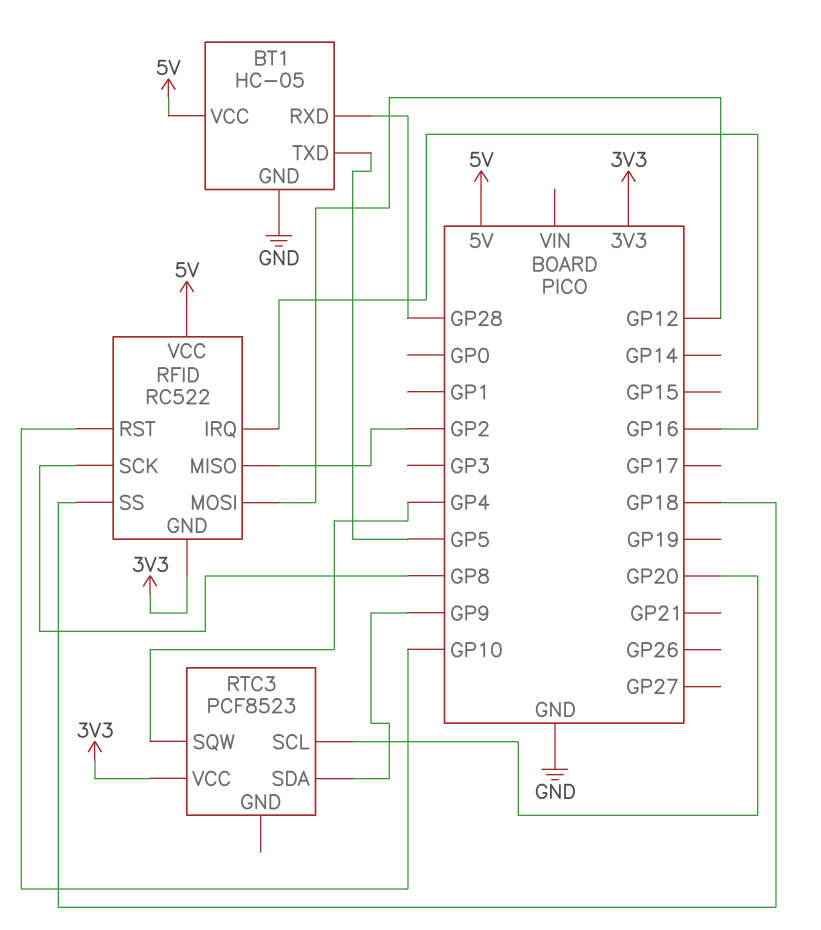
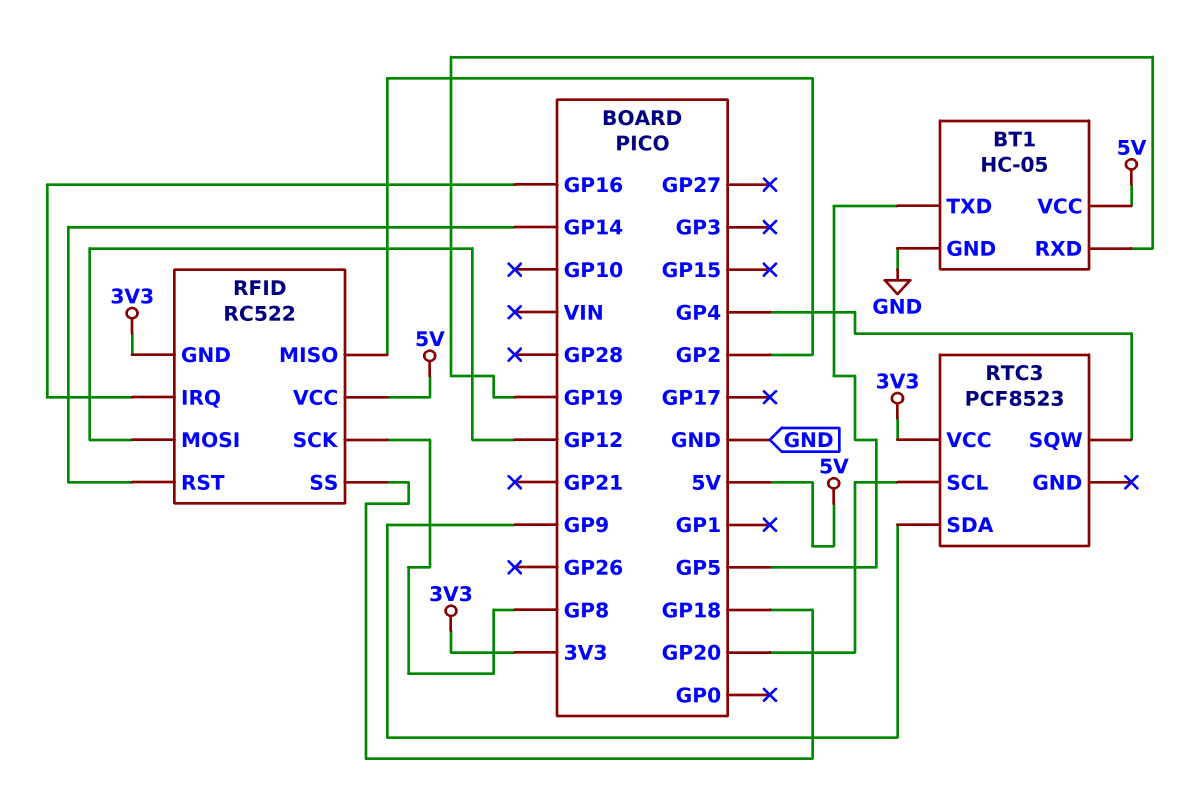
BT1 pin RXD: GP28 -> GP19
RFID pin RST: GP10 -> GP14

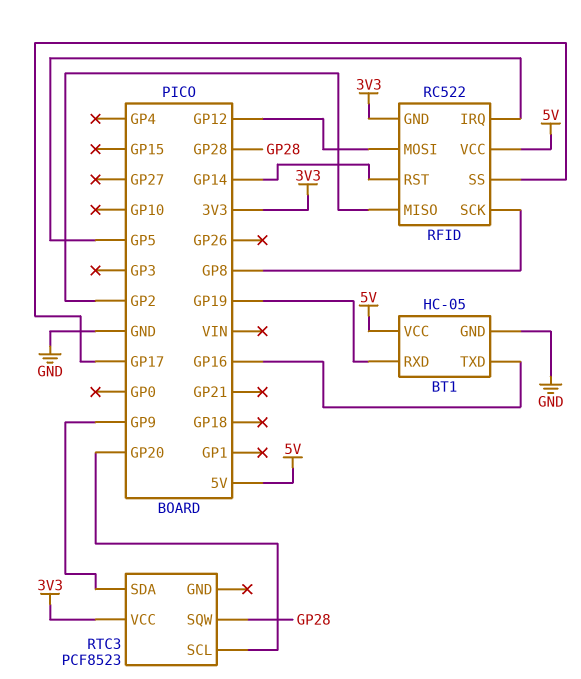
BT1 pin TXD: GP5 -> GP16
RFID pin IRQ: GP16 -> GP5
RFID pin SS: GP18 -> GP17
RTC3 pin SQW: GP4 -> GP28

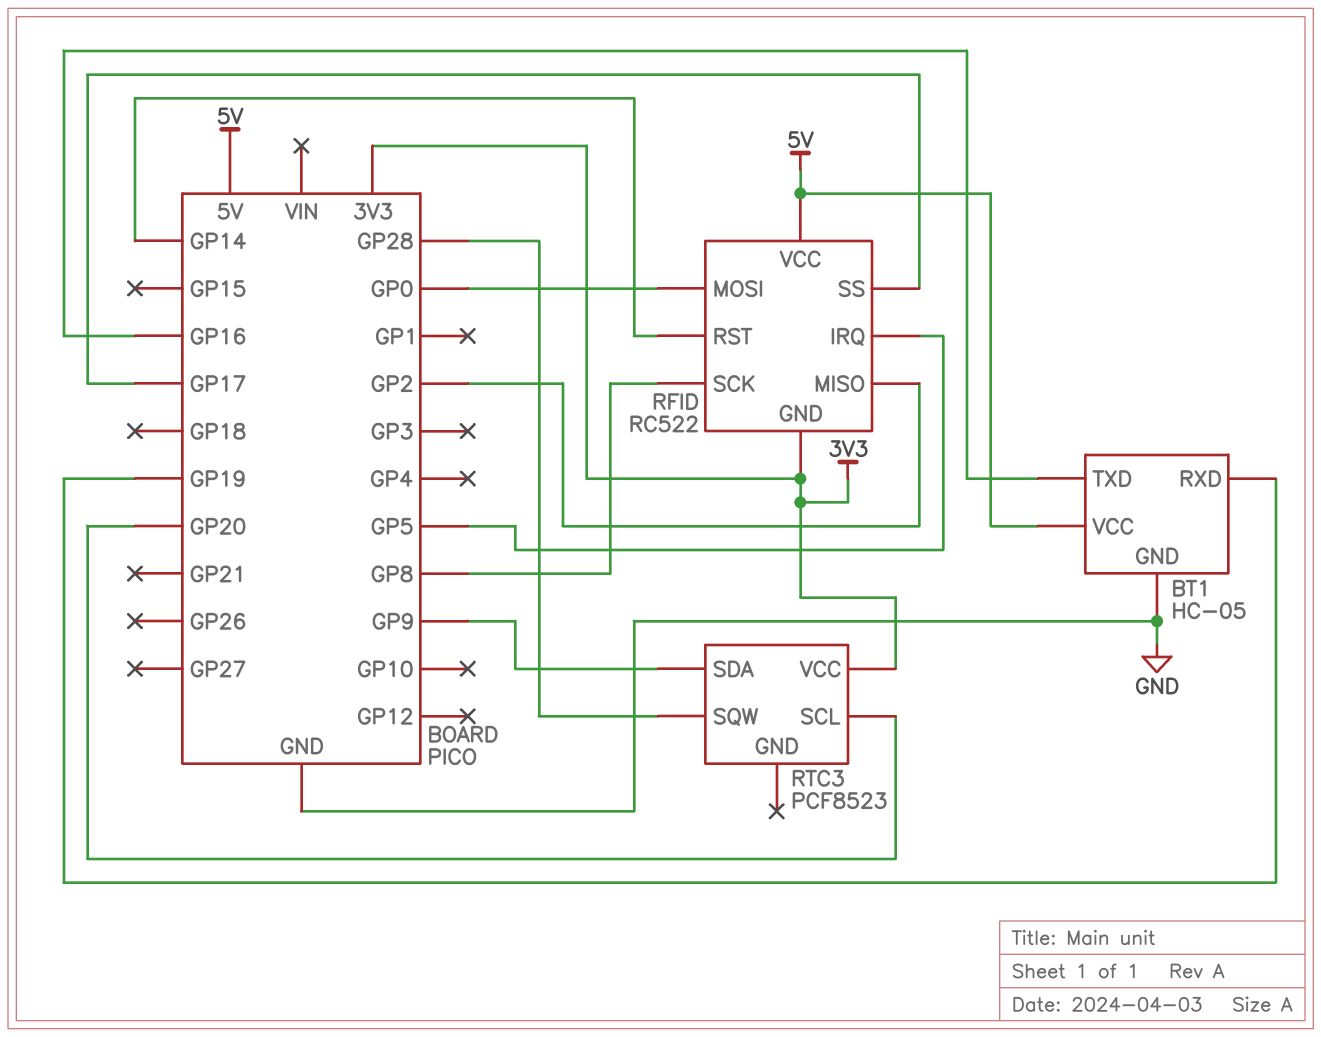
RFID pin MOSI: GP12 -> GP0

